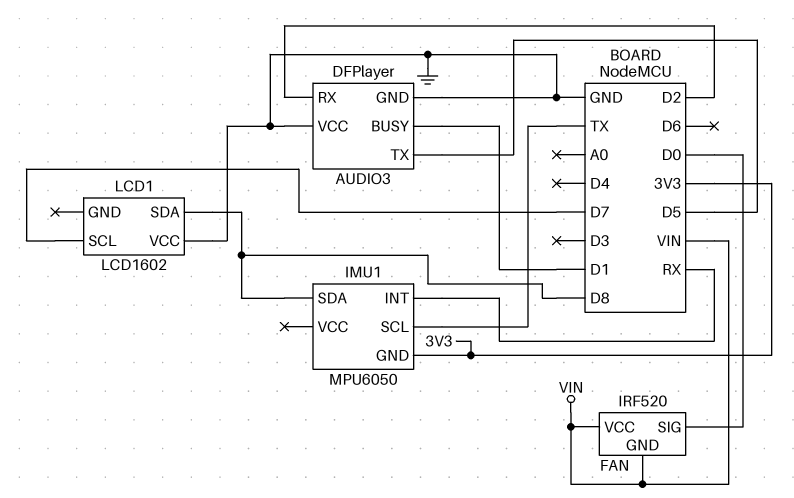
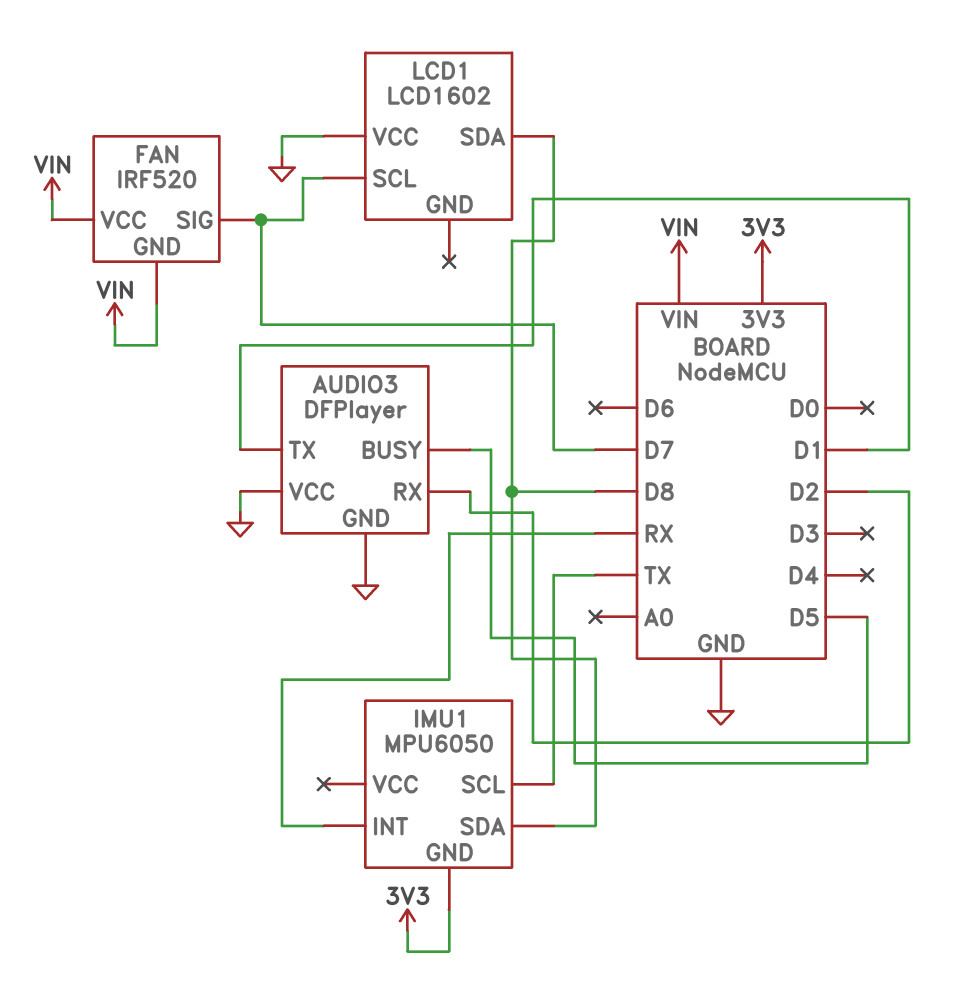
AUDIO3 pin BUSY: D1 -> D5
AUDIO3 pin TX: D5 -> D1
FAN pin SIG: D0 -> D7

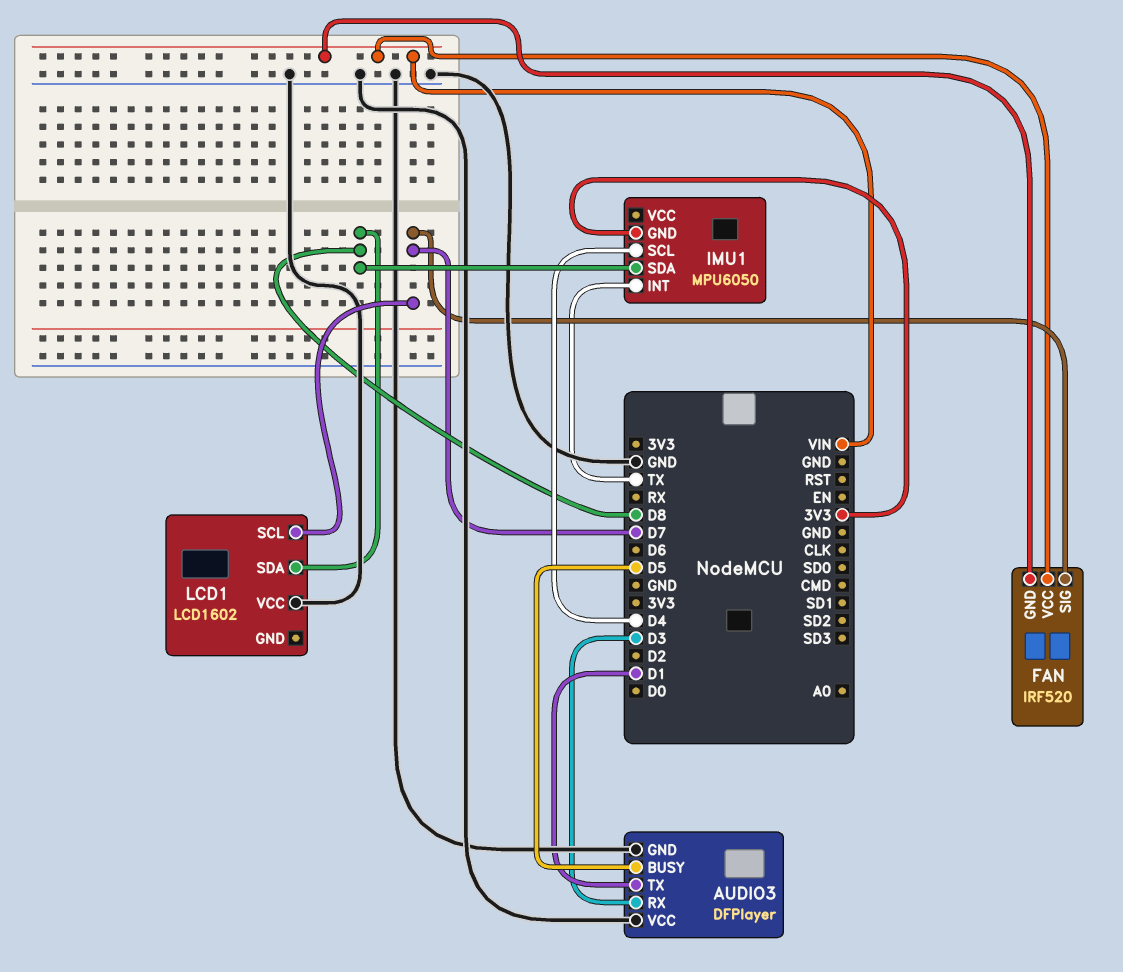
AUDIO3 pin RX: D2 -> D3
IMU1 pin INT: RX -> TX
IMU1 pin SCL: TX -> D4

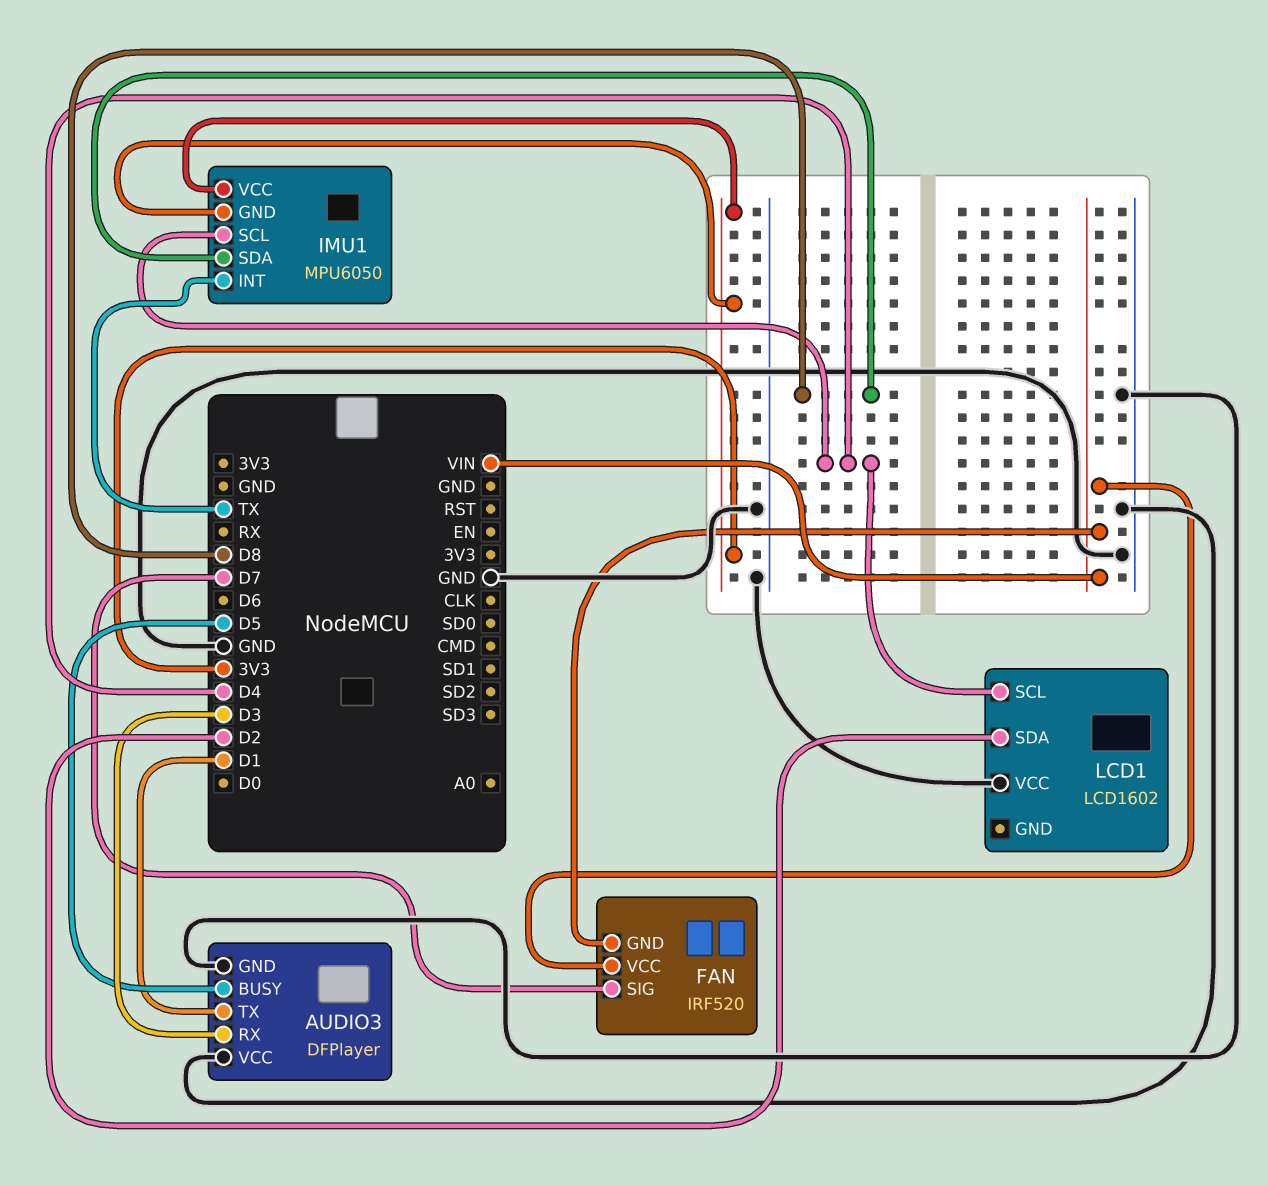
IMU1 pin VCC: none -> 3V3
LCD1 pin SCL: D7 -> D4
LCD1 pin SDA: D8 -> D2

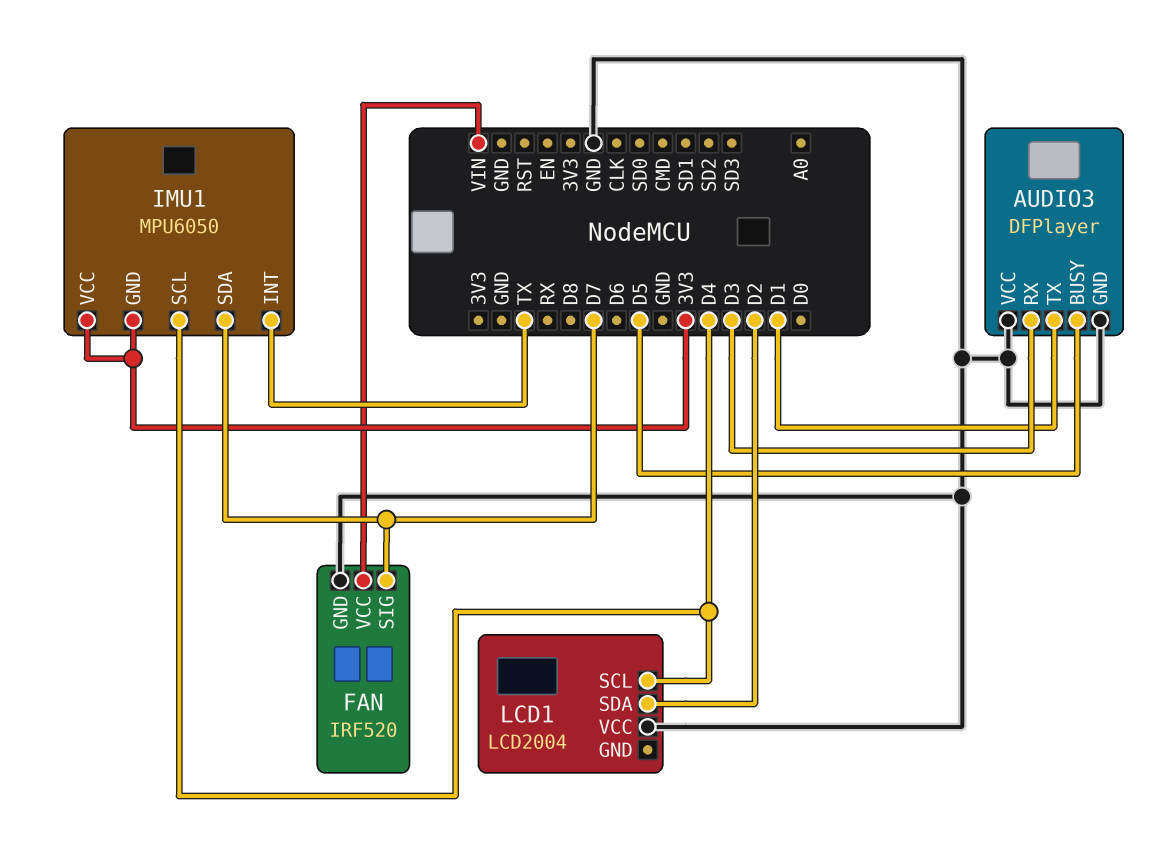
FAN pin GND: VIN -> GND
IMU1 pin SDA: D8 -> D7
LCD1: LCD1602 -> LCD2004

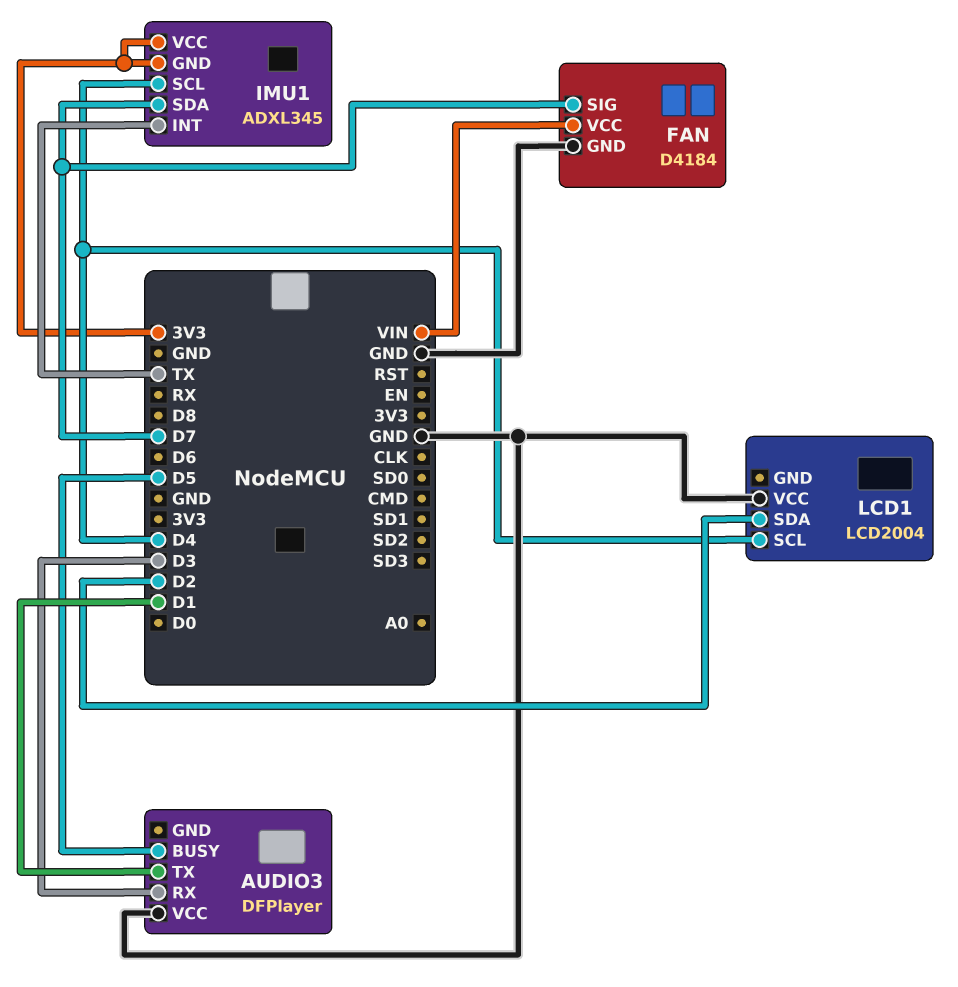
AUDIO3 pin GND: GND -> none
FAN: IRF520 -> D4184
IMU1: MPU6050 -> ADXL345

